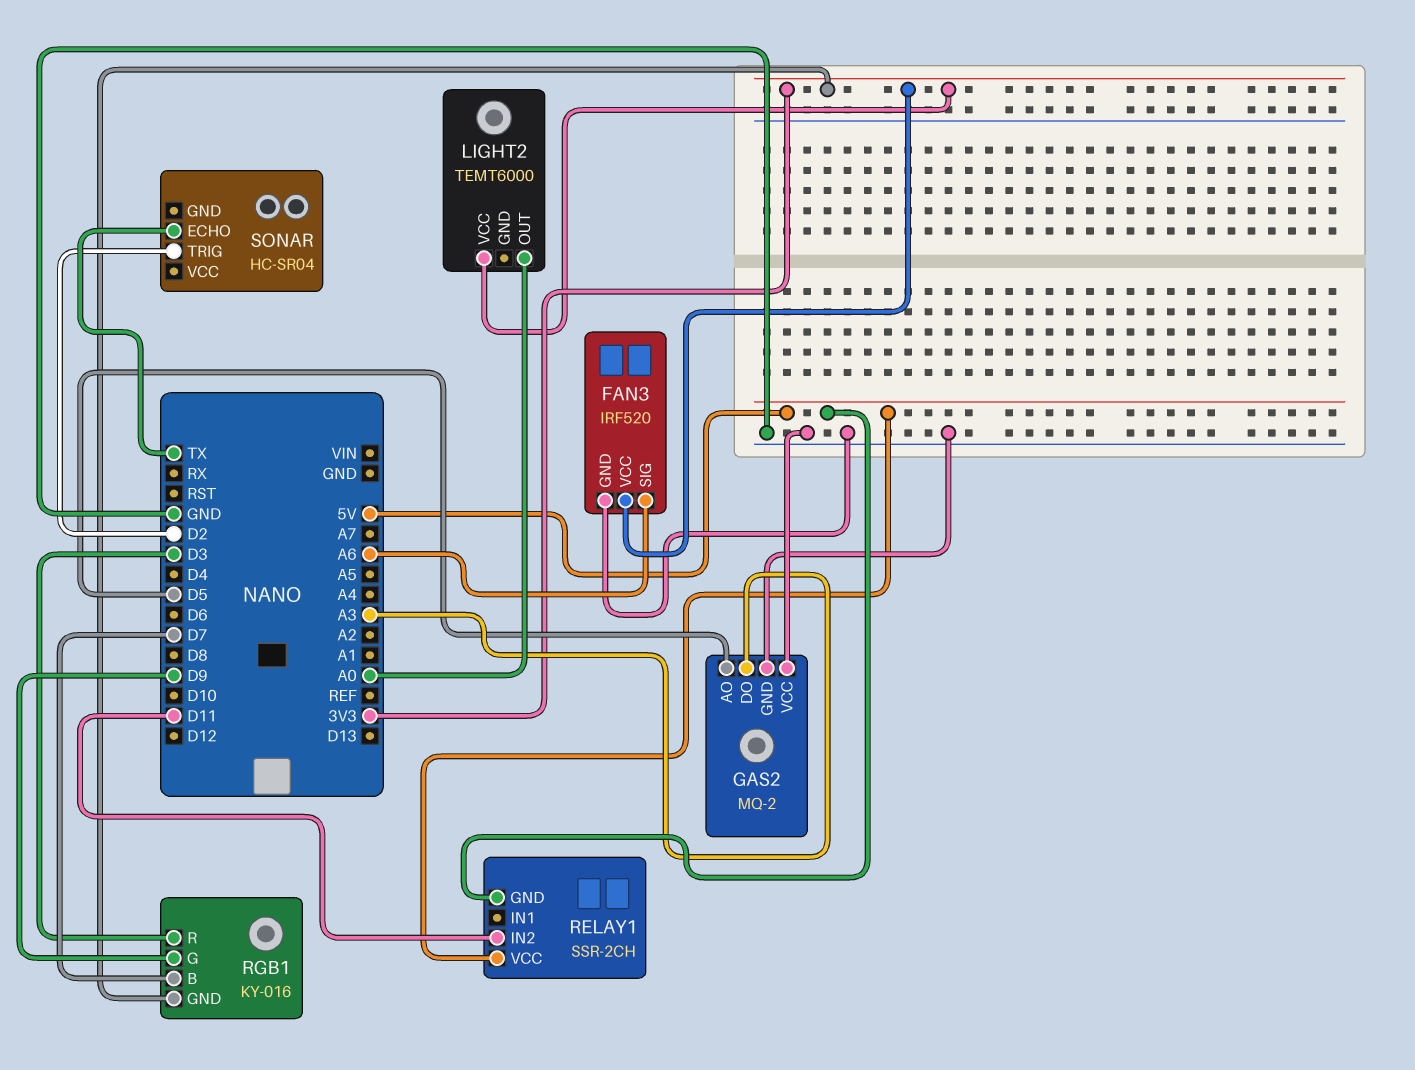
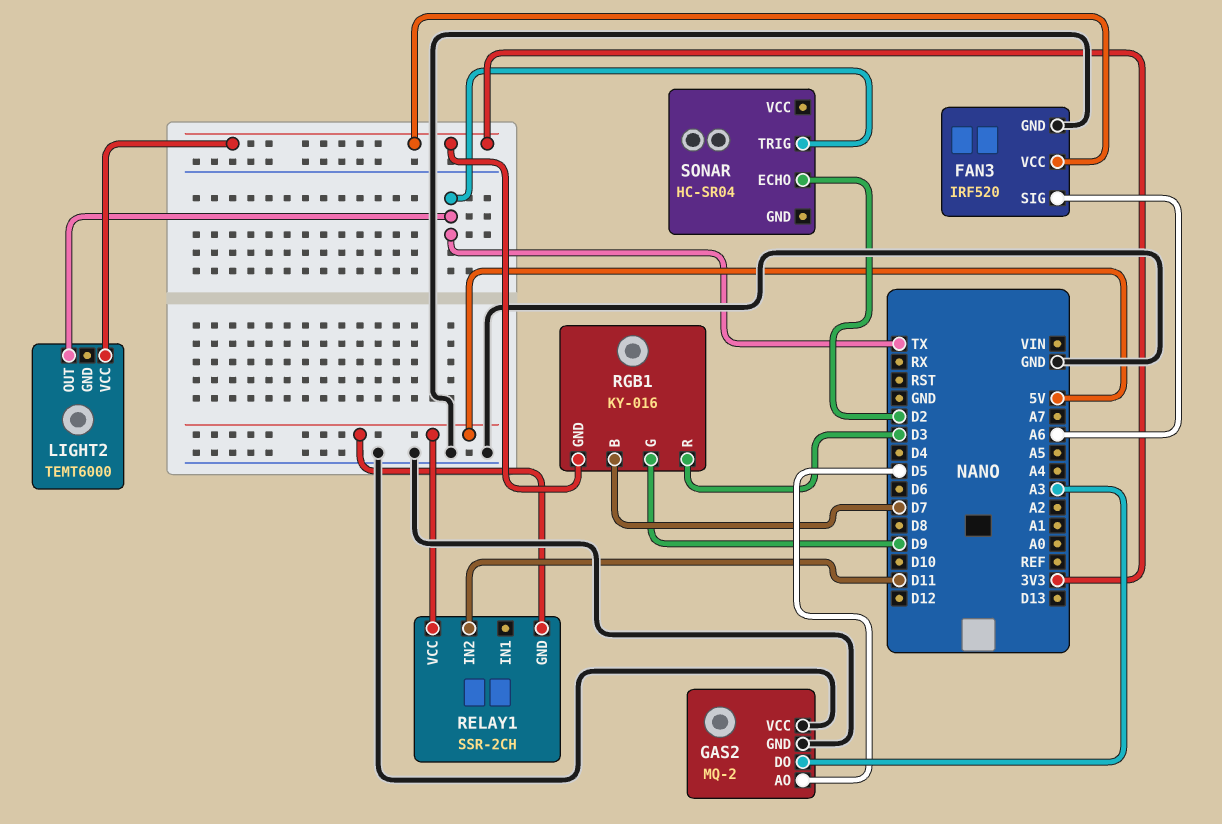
LIGHT2 pin OUT: A0 -> TX
SONAR pin ECHO: TX -> D2
SONAR pin TRIG: D2 -> TX

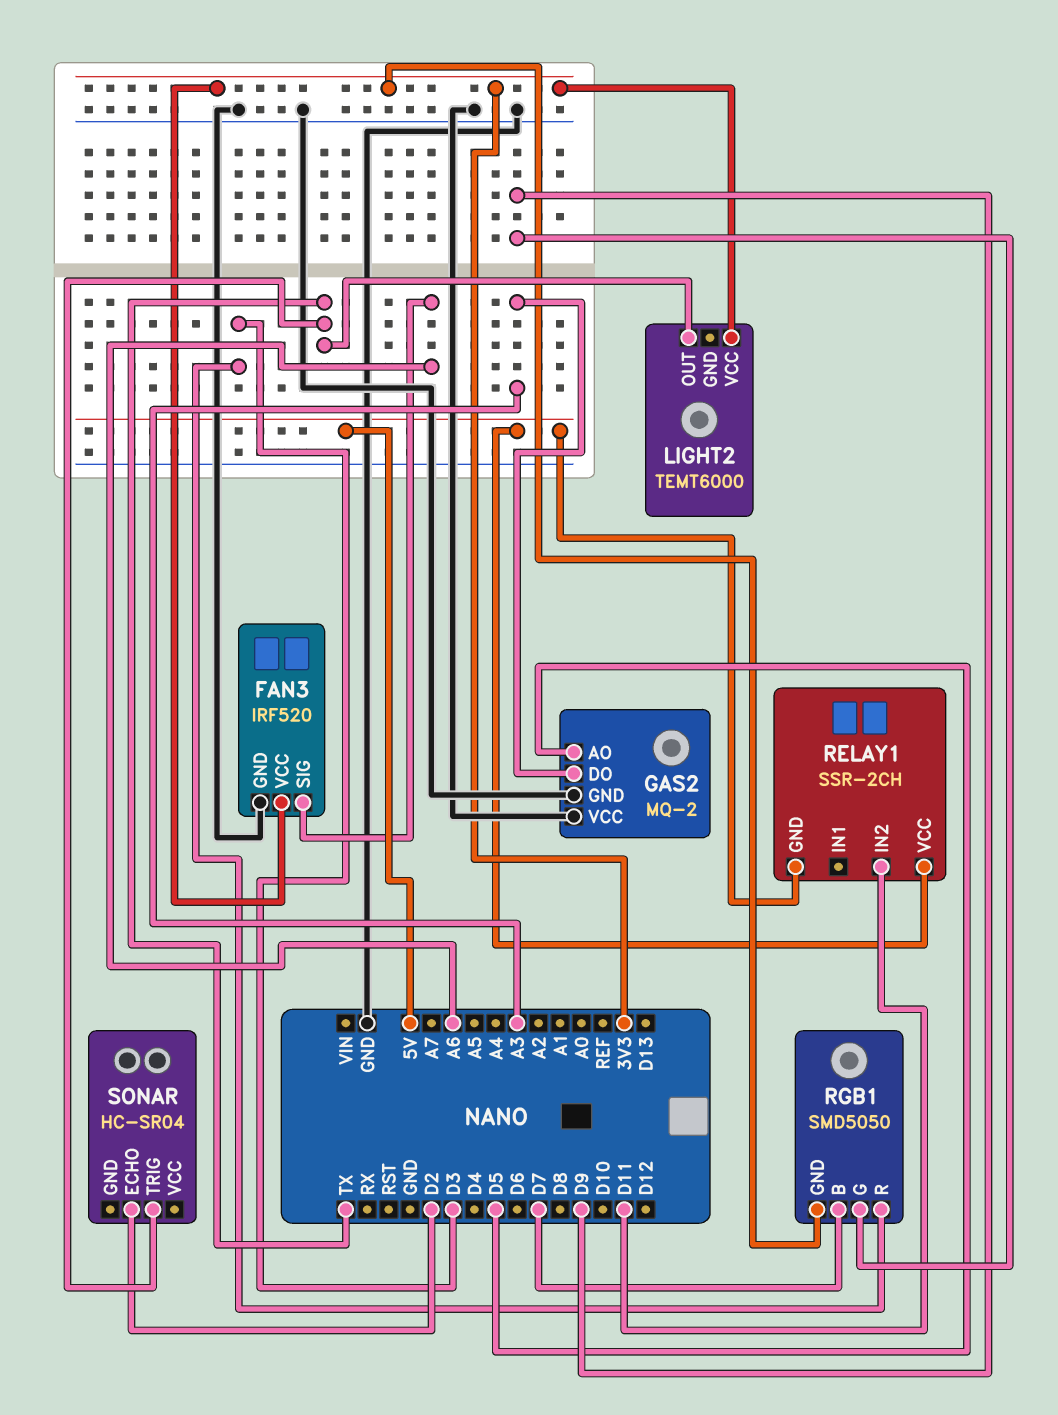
RGB1: KY-016 -> SMD5050

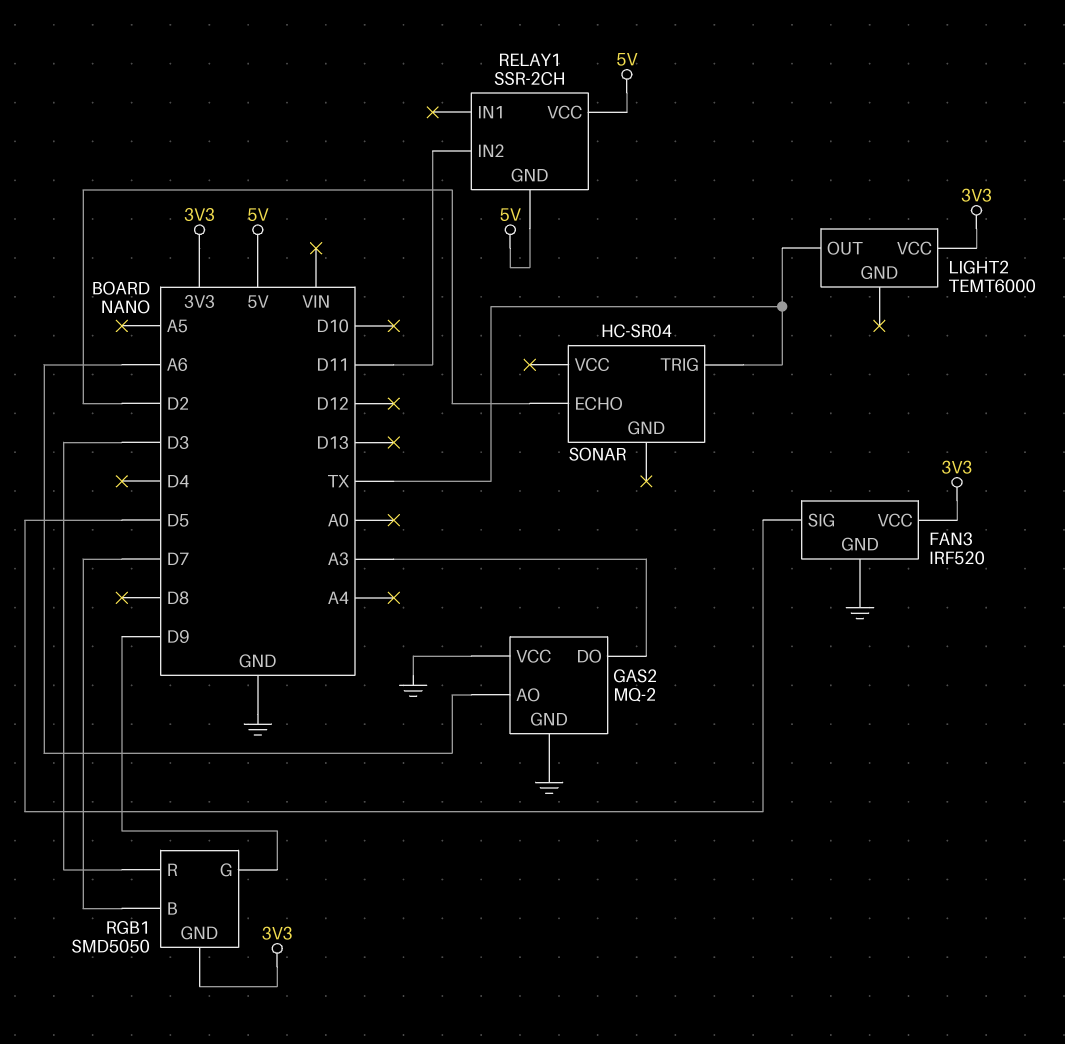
FAN3 pin SIG: A6 -> D5
GAS2 pin AO: D5 -> A6

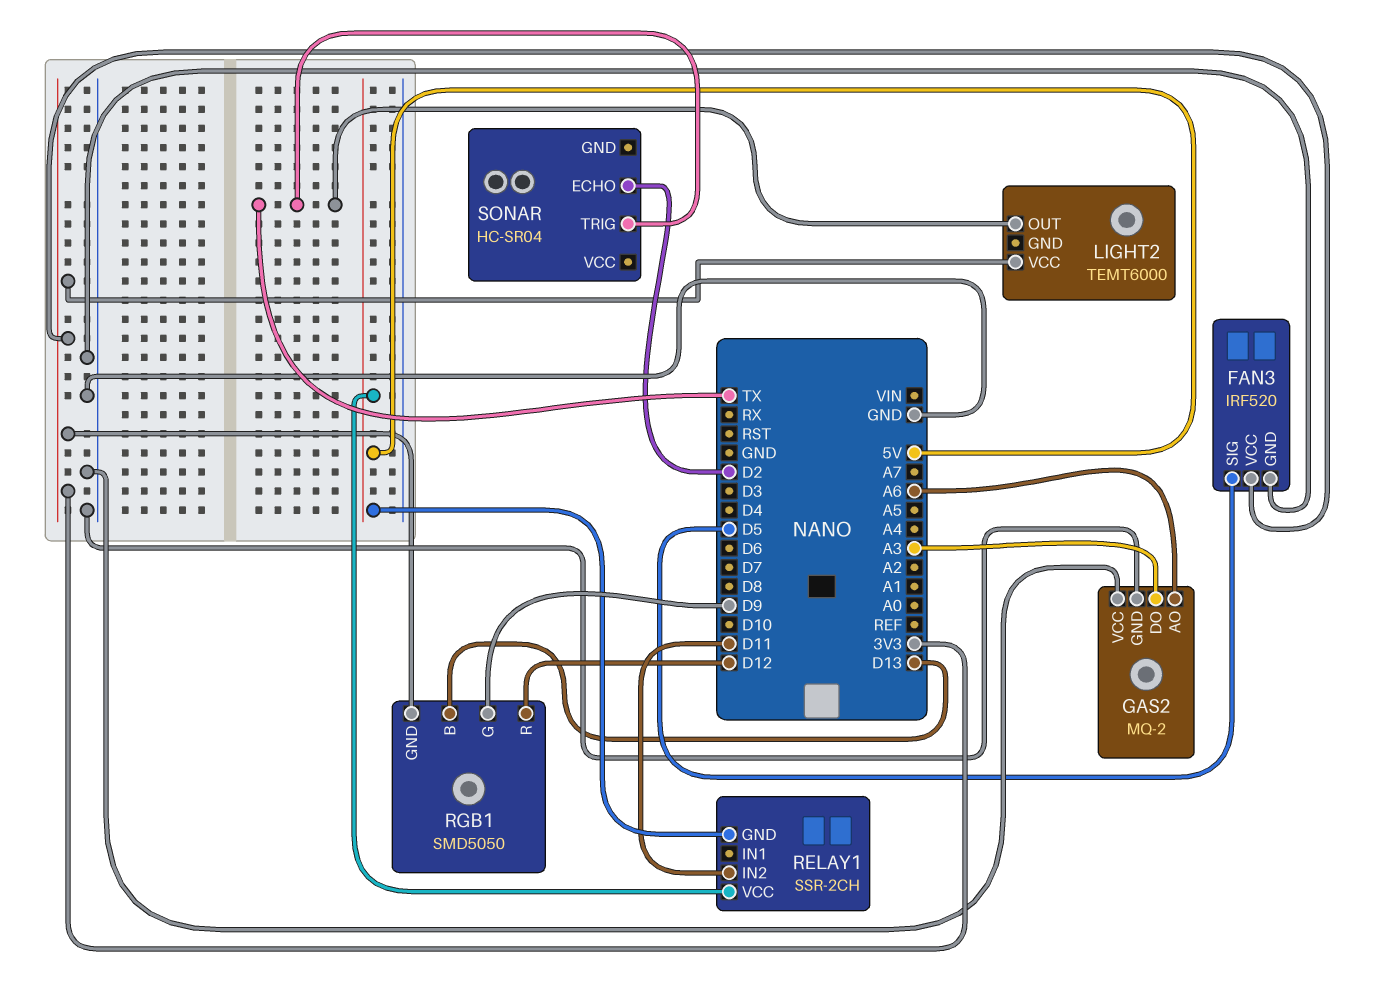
RGB1 pin B: D7 -> D13
RGB1 pin R: D3 -> D12

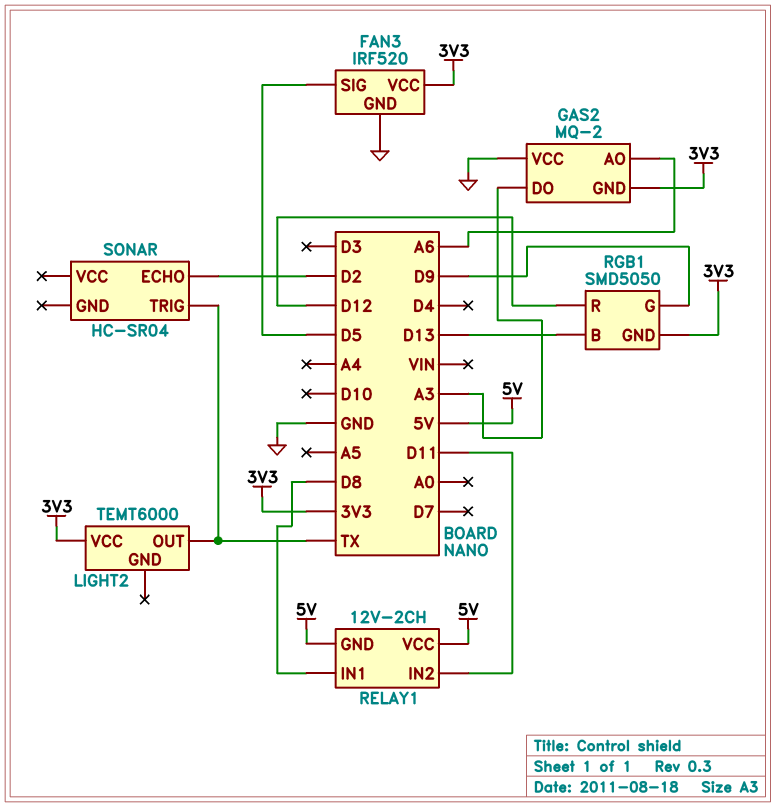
GAS2 pin GND: GND -> 3V3
RELAY1: SSR-2CH -> 12V-2CH
RELAY1 pin IN1: none -> D8

